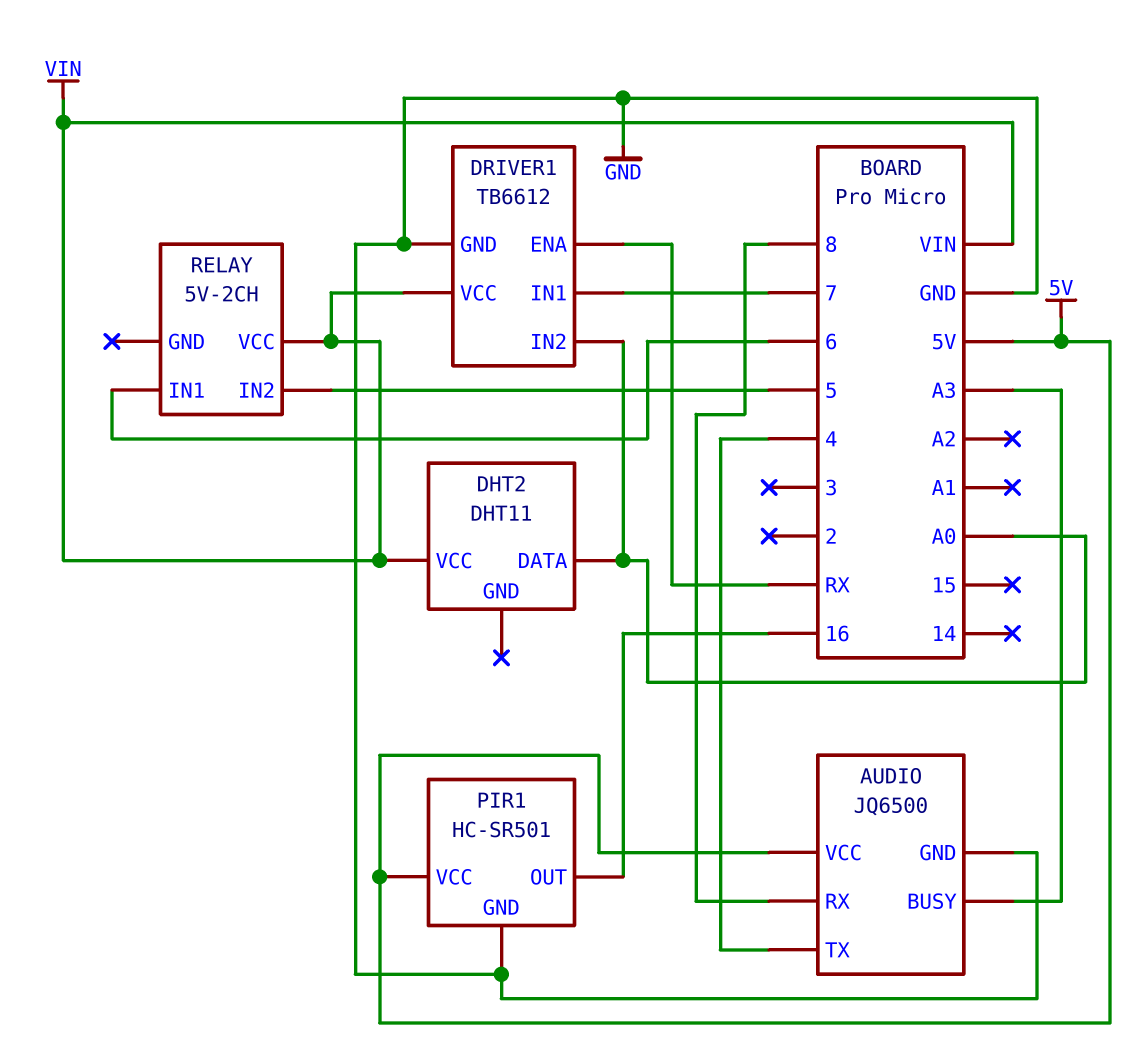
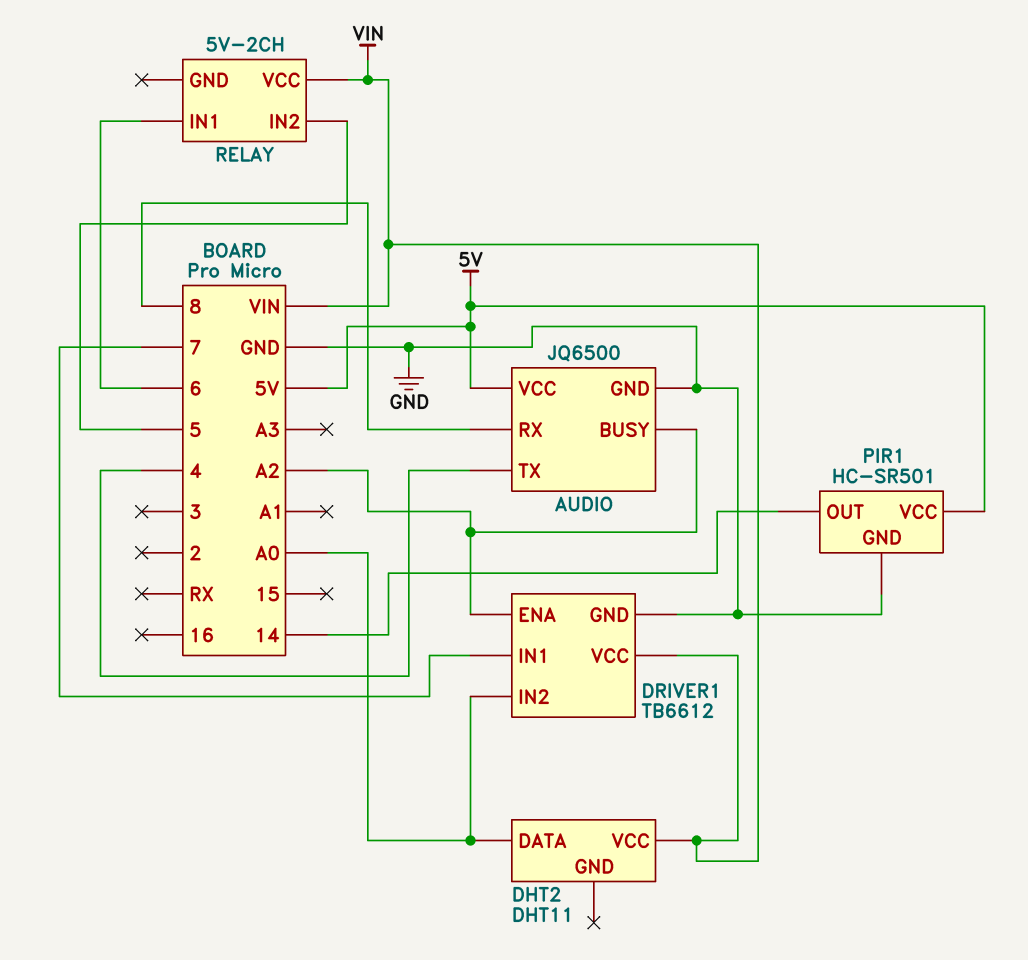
AUDIO pin BUSY: A3 -> A2
DRIVER1 pin ENA: RX -> A2
PIR1 pin OUT: 16 -> 14

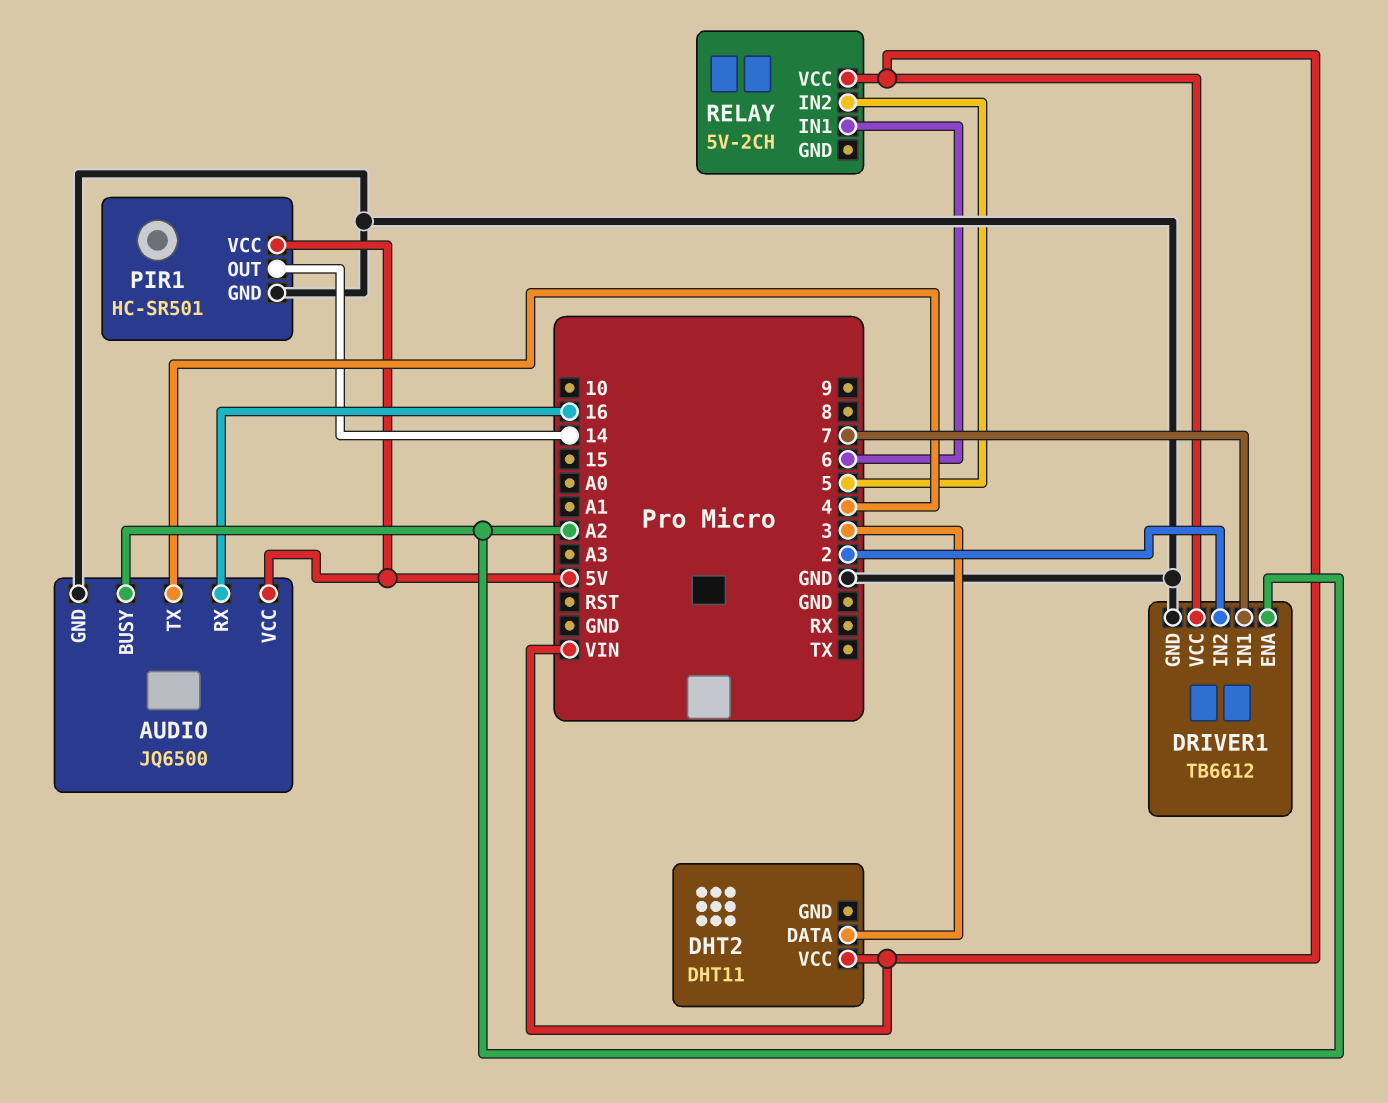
AUDIO pin RX: 8 -> 16
DHT2 pin DATA: A0 -> 3
DRIVER1 pin IN2: A0 -> 2

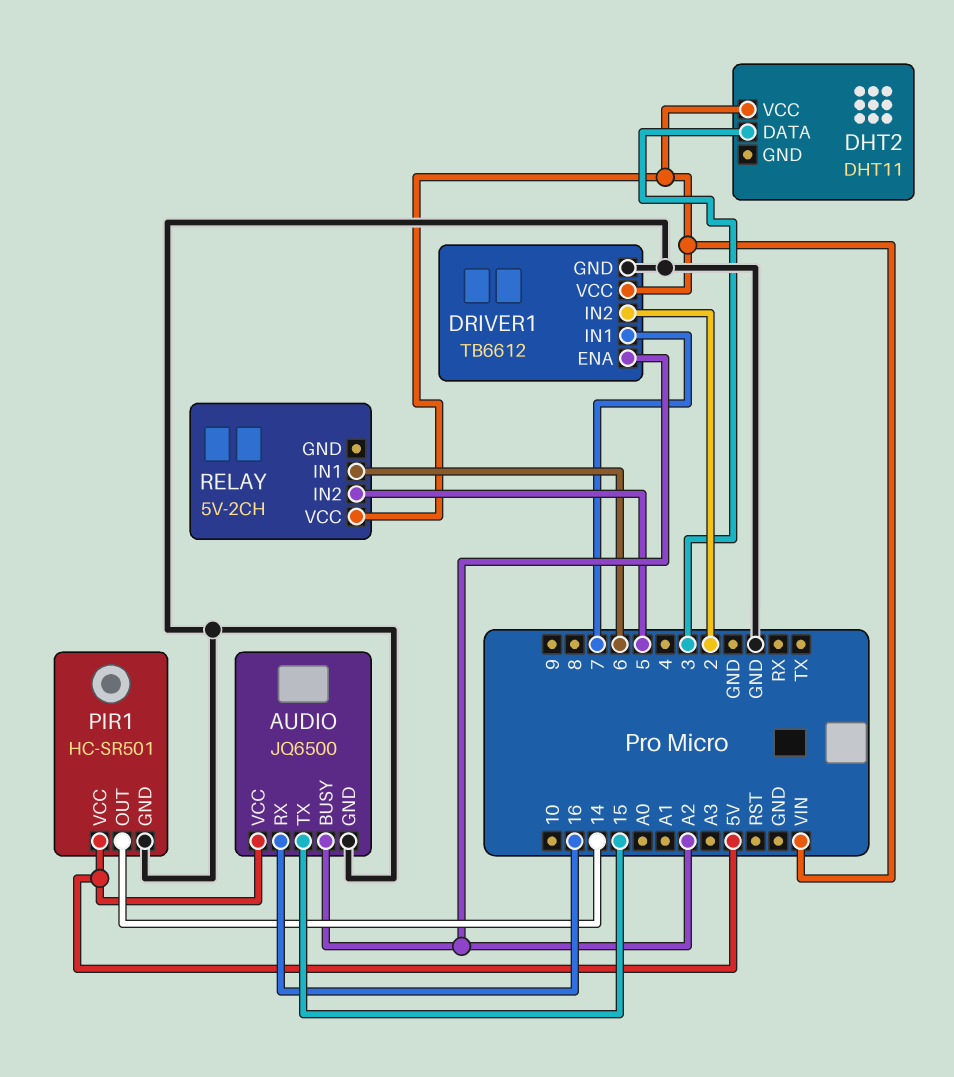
AUDIO pin TX: 4 -> 15

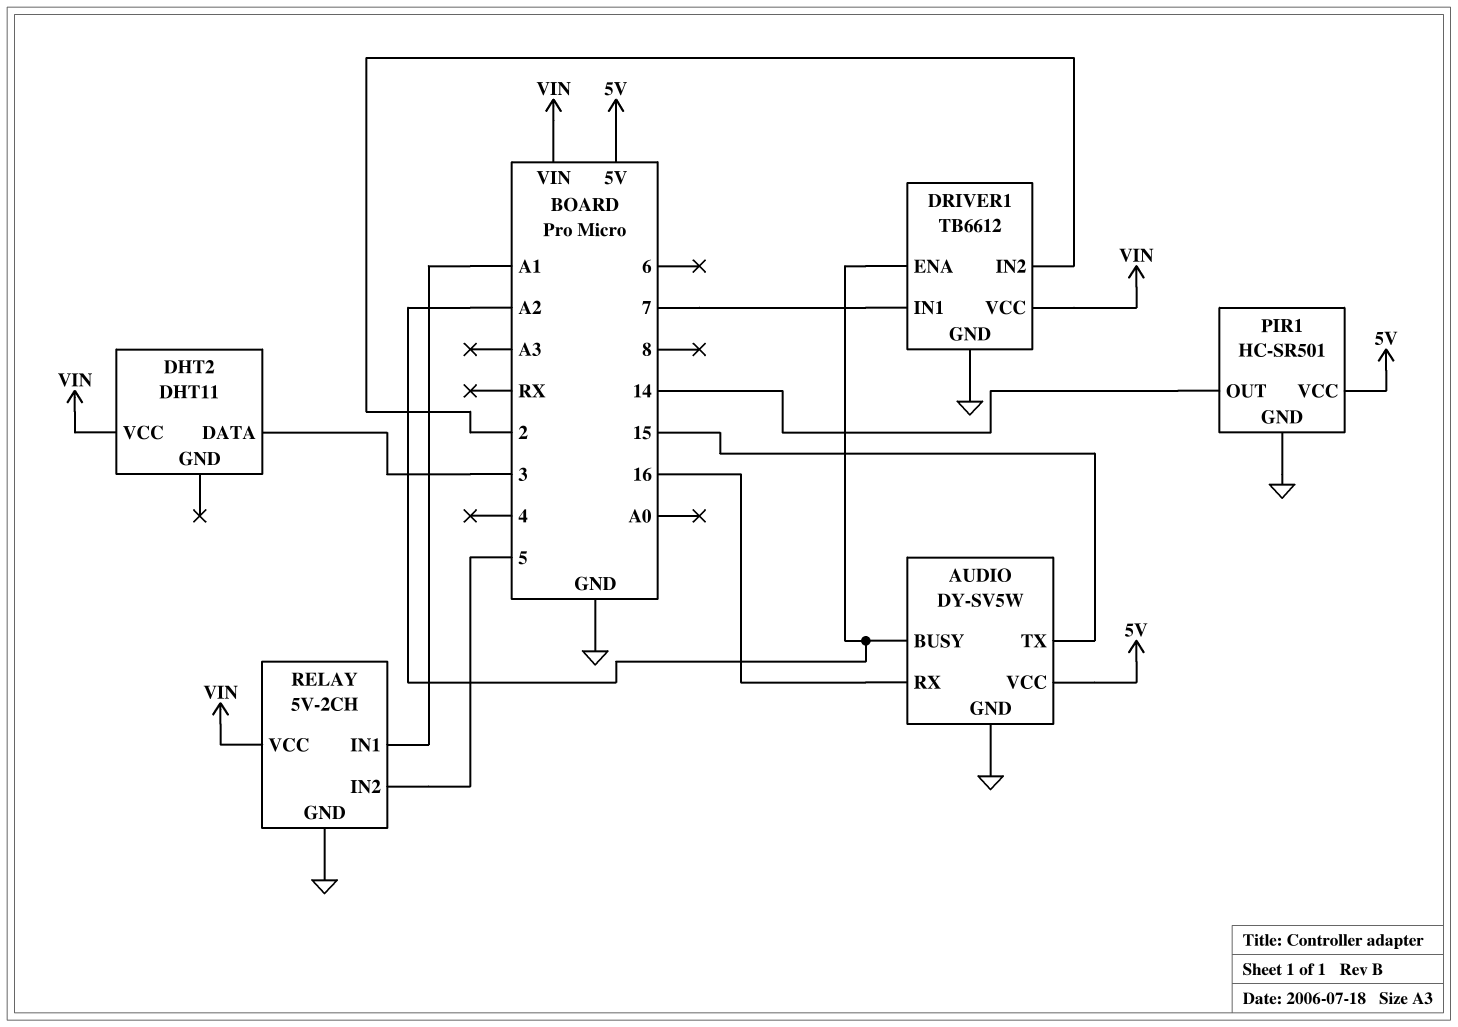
AUDIO: JQ6500 -> DY-SV5W
RELAY pin GND: none -> GND
RELAY pin IN1: 6 -> A1

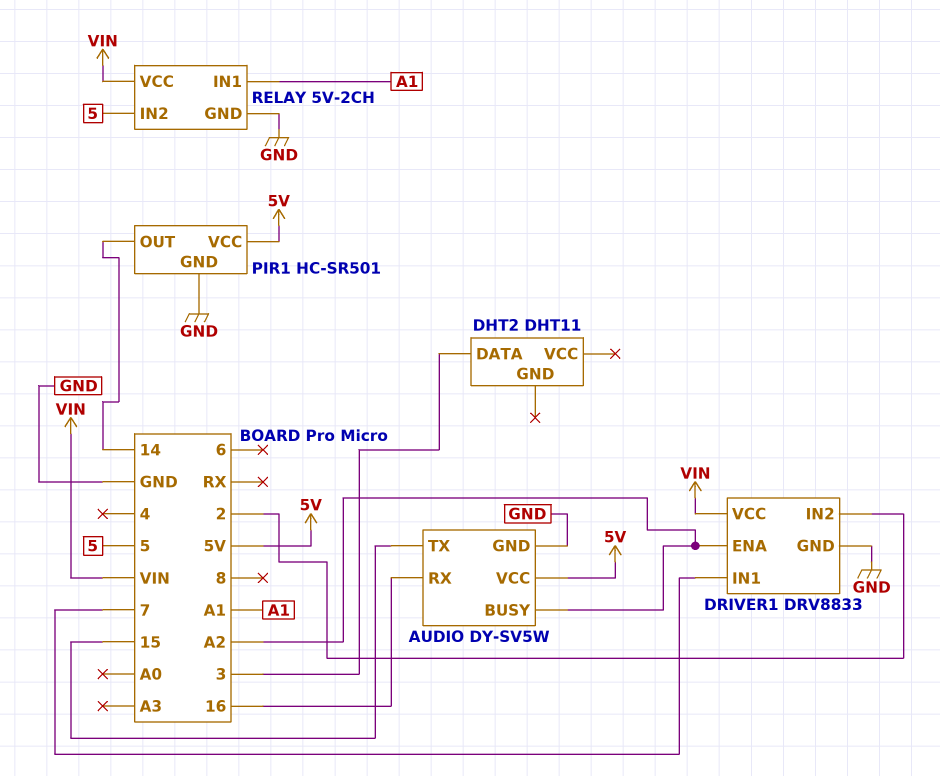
DHT2 pin VCC: VIN -> none
DRIVER1: TB6612 -> DRV8833

